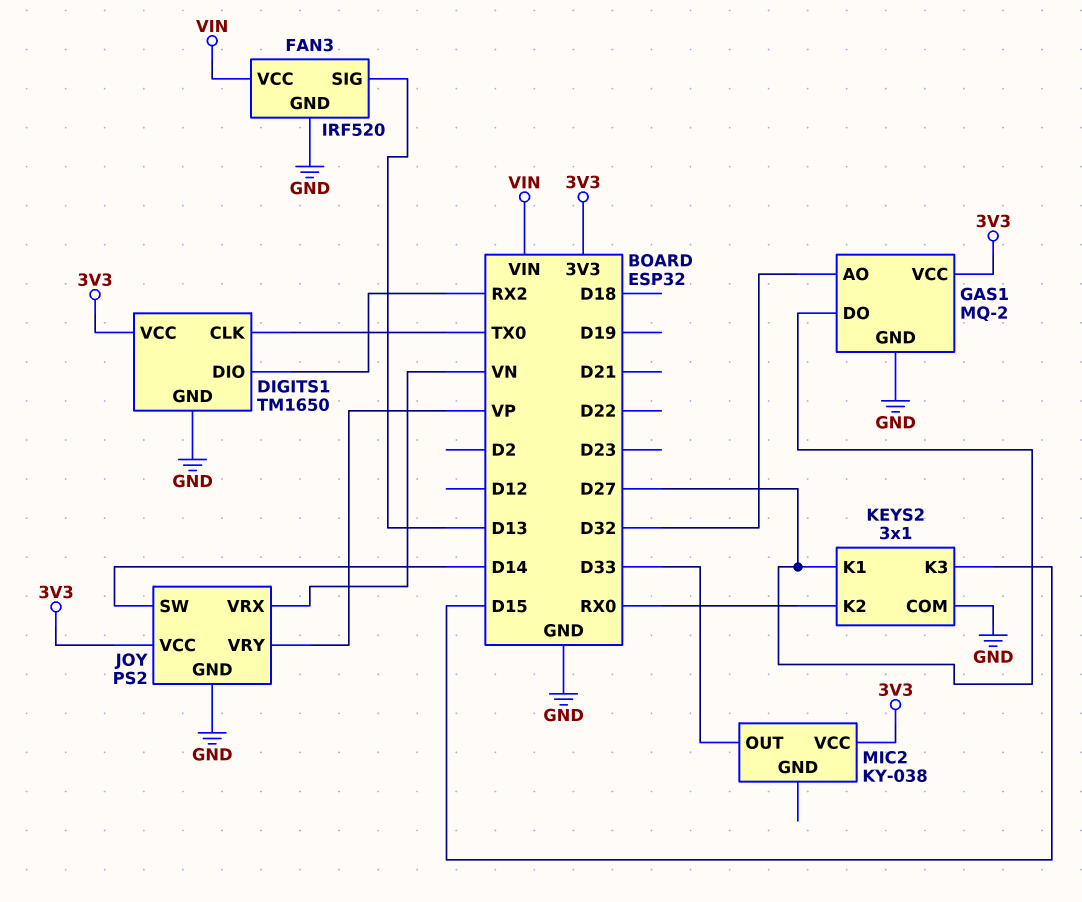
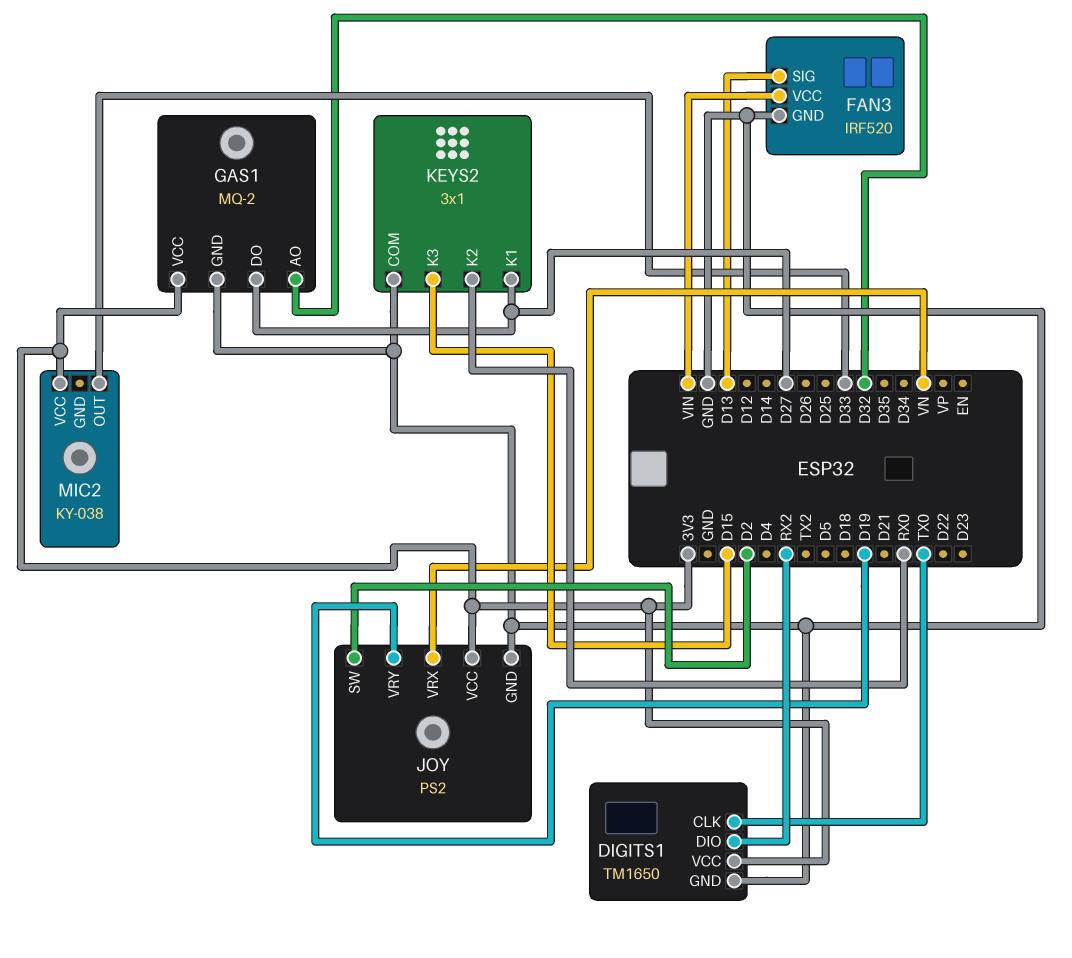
JOY pin SW: D14 -> D2
JOY pin VRY: VP -> D19

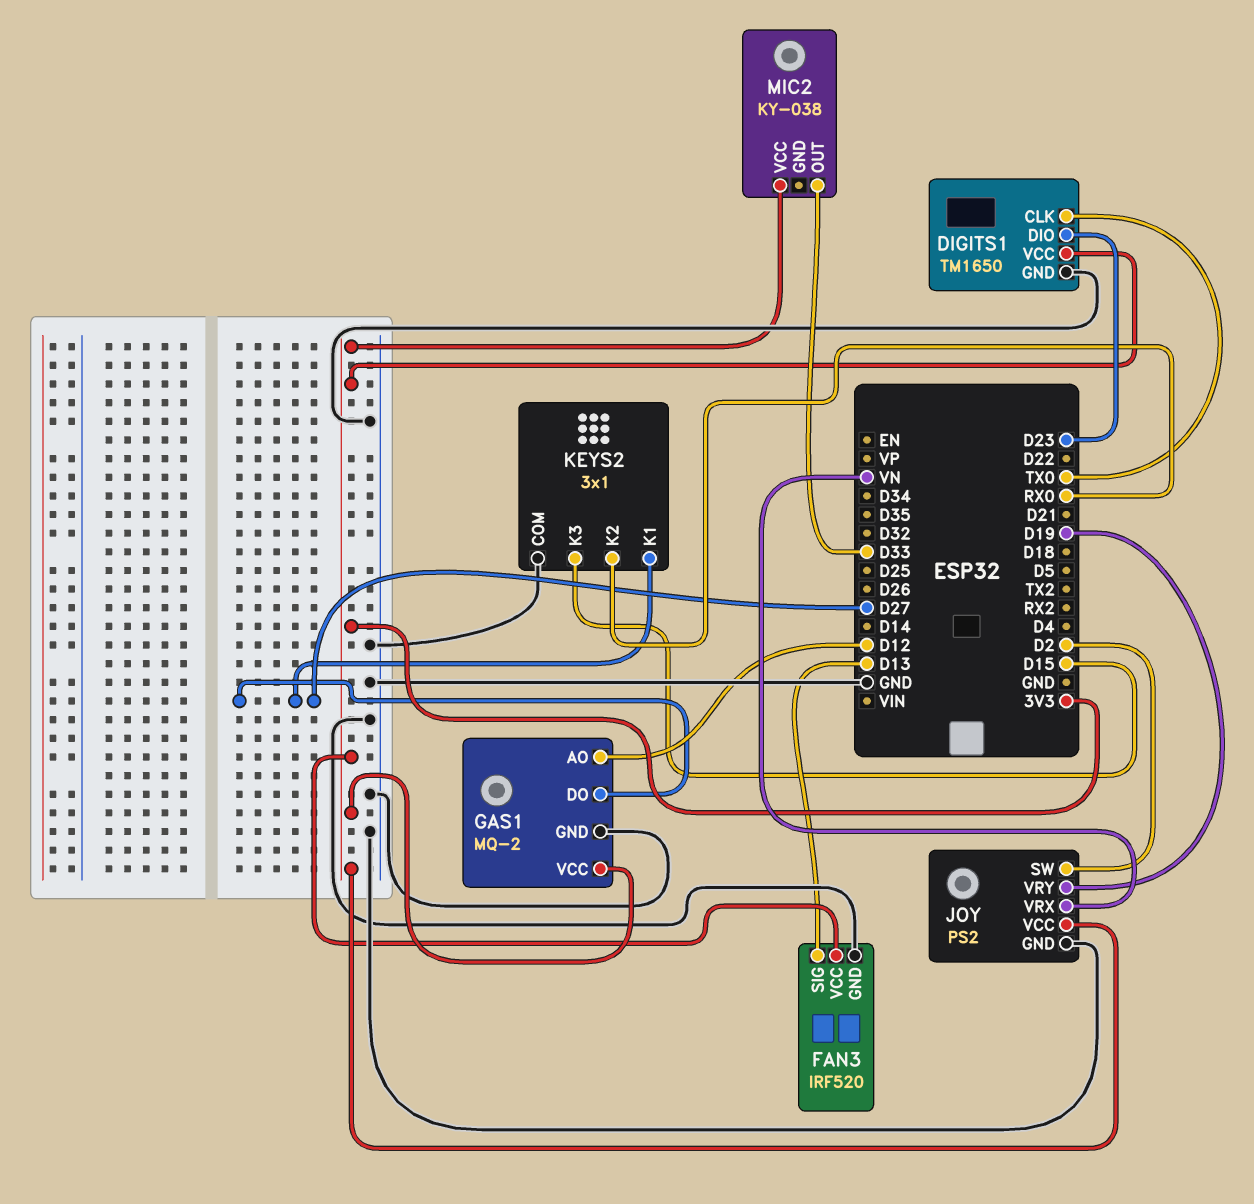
DIGITS1 pin DIO: RX2 -> D23
FAN3 pin VCC: VIN -> 3V3
GAS1 pin AO: D32 -> D12

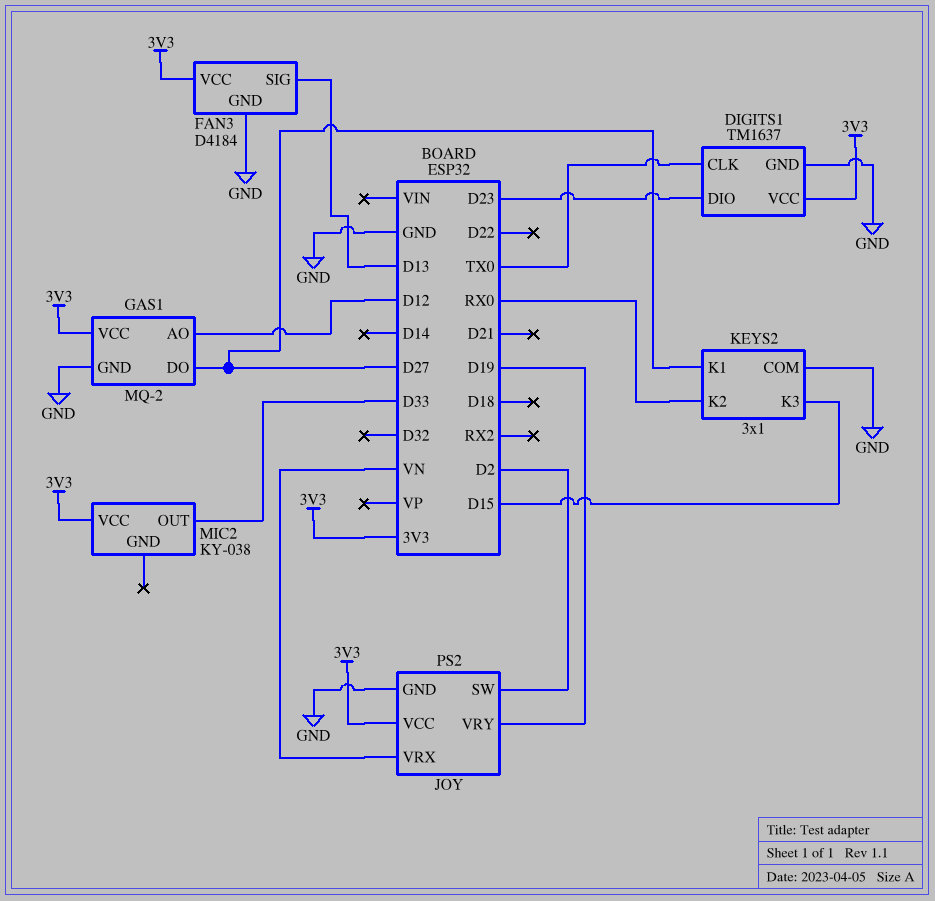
DIGITS1: TM1650 -> TM1637
FAN3: IRF520 -> D4184

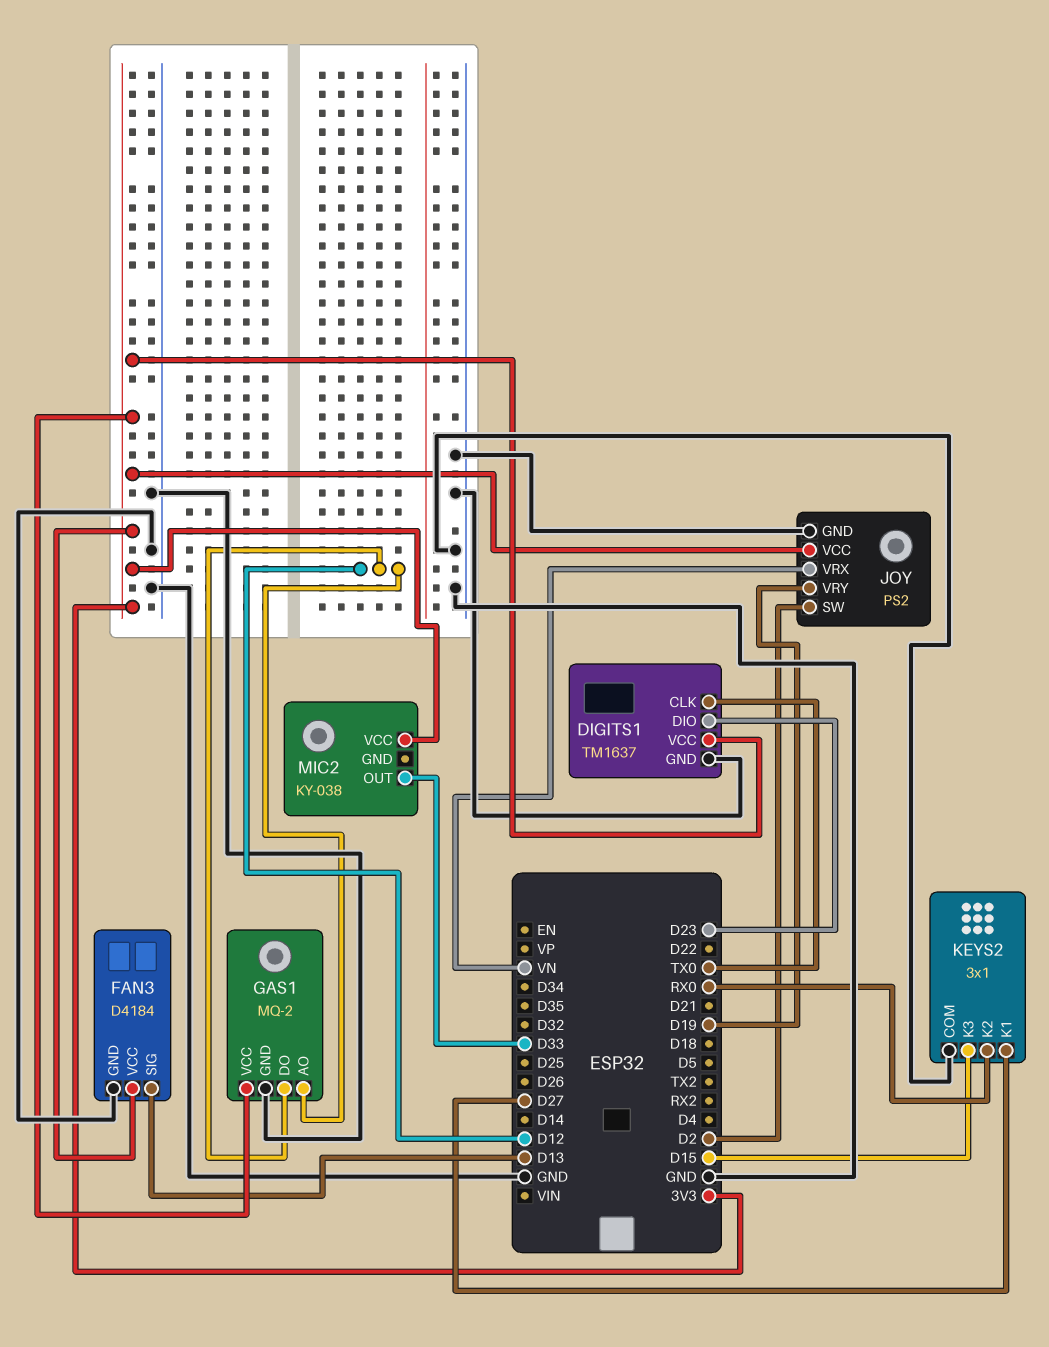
GAS1 pin DO: D27 -> D12

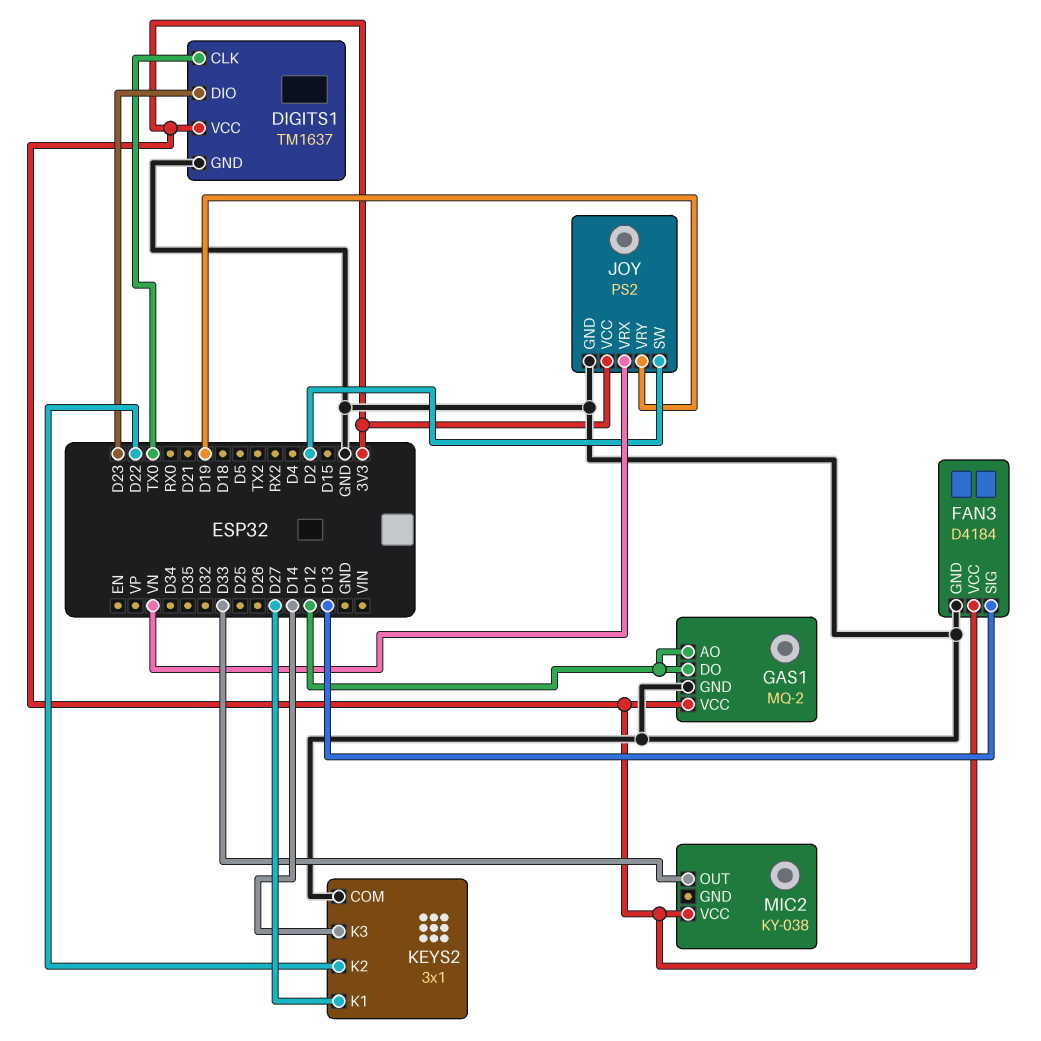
KEYS2 pin K2: RX0 -> D22
KEYS2 pin K3: D15 -> D14

